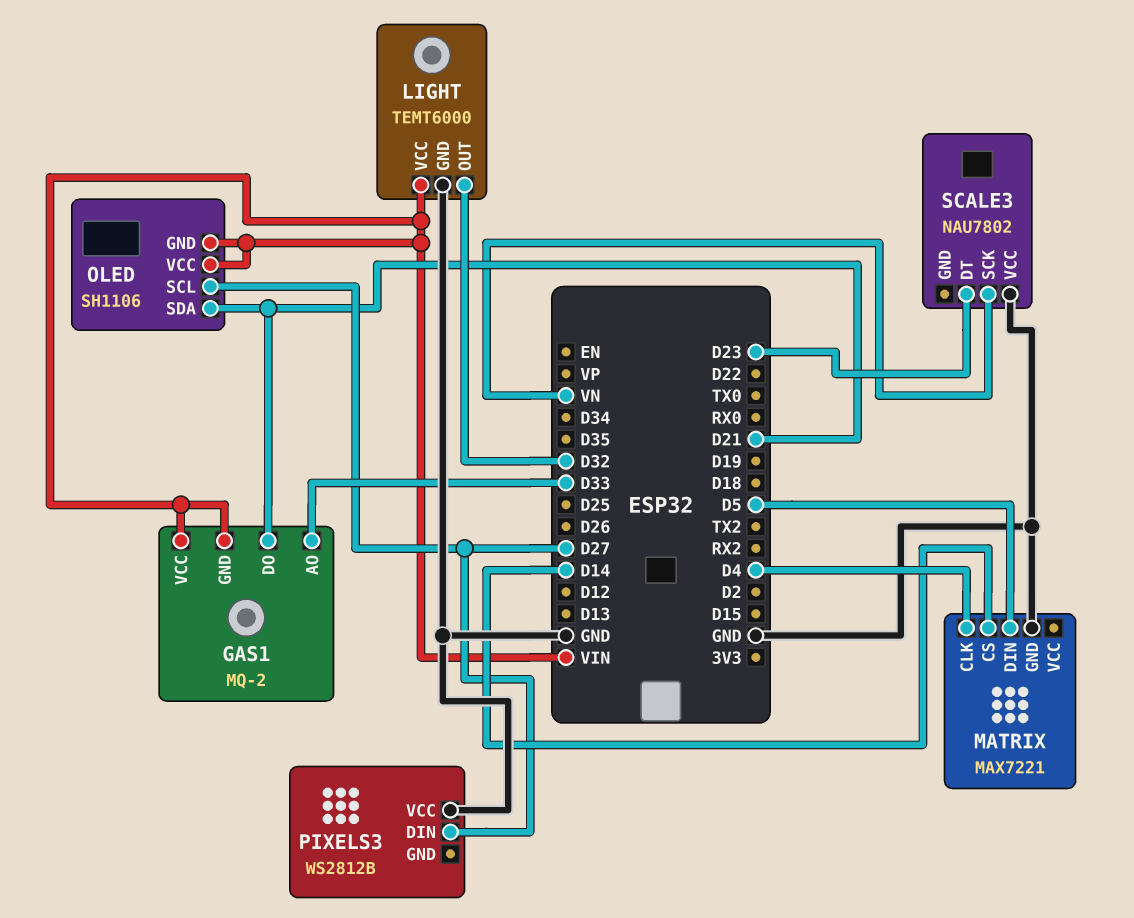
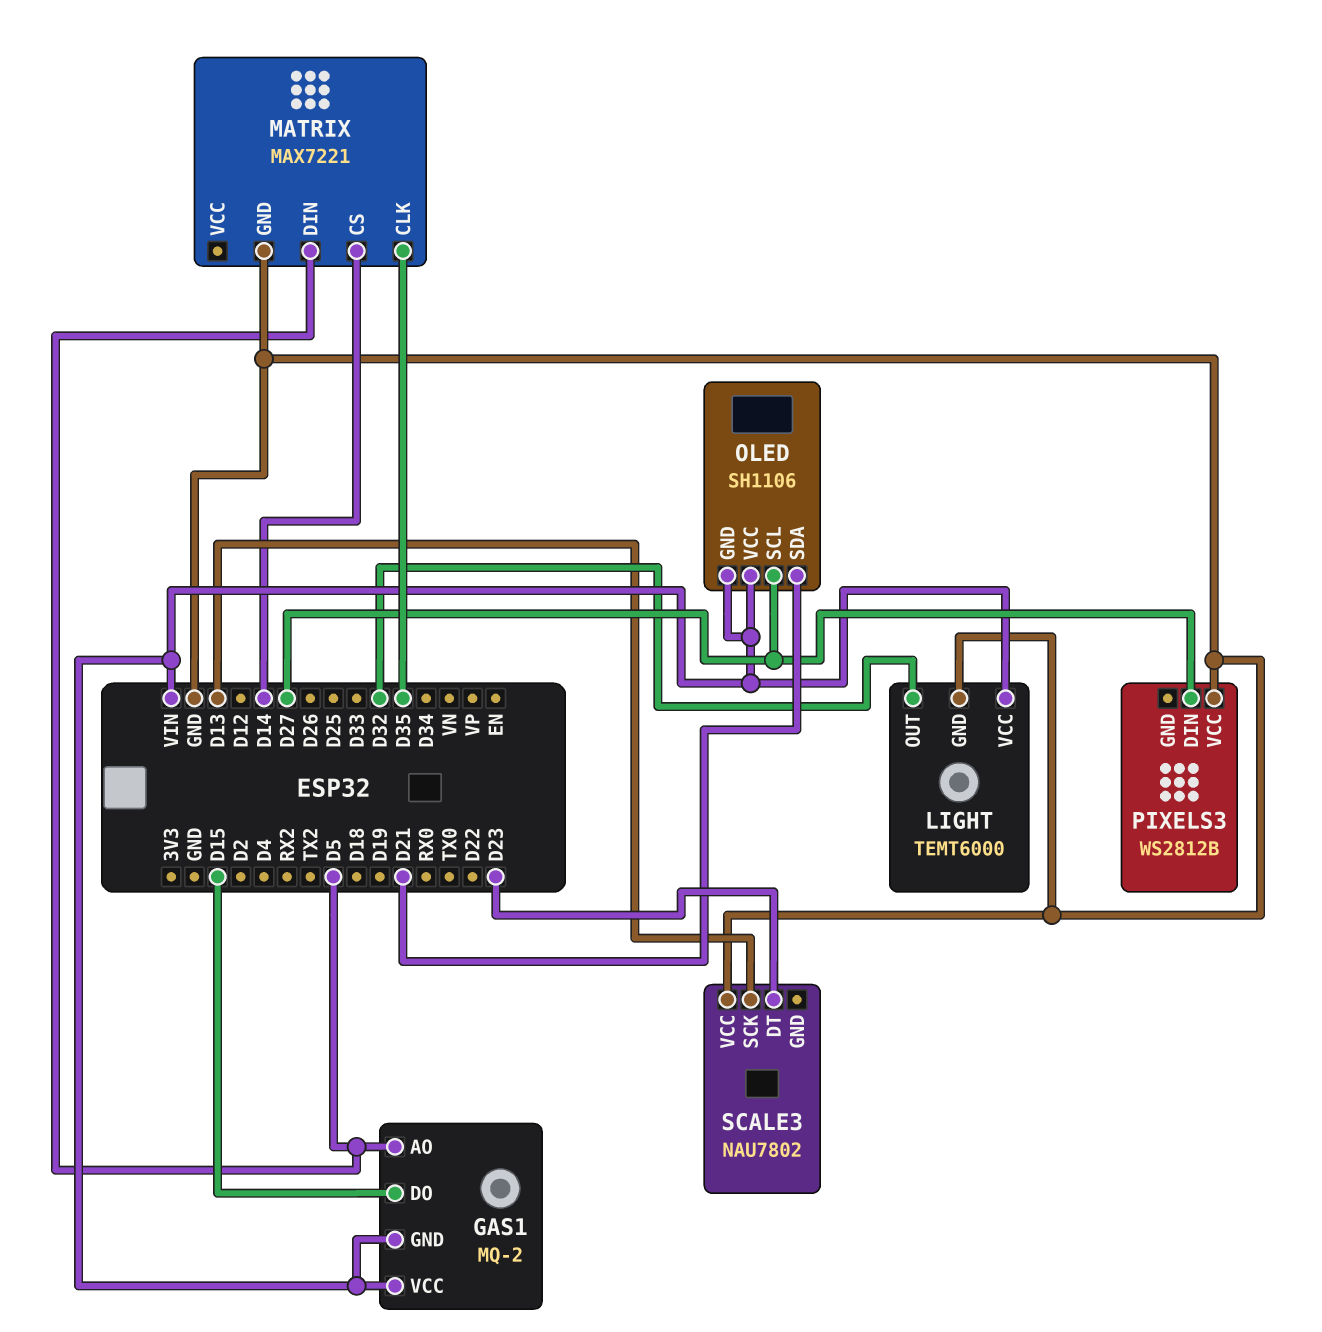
GAS1 pin AO: D33 -> D5
GAS1 pin DO: D21 -> D15
MATRIX pin CLK: D4 -> D35
SCALE3 pin SCK: VN -> D13

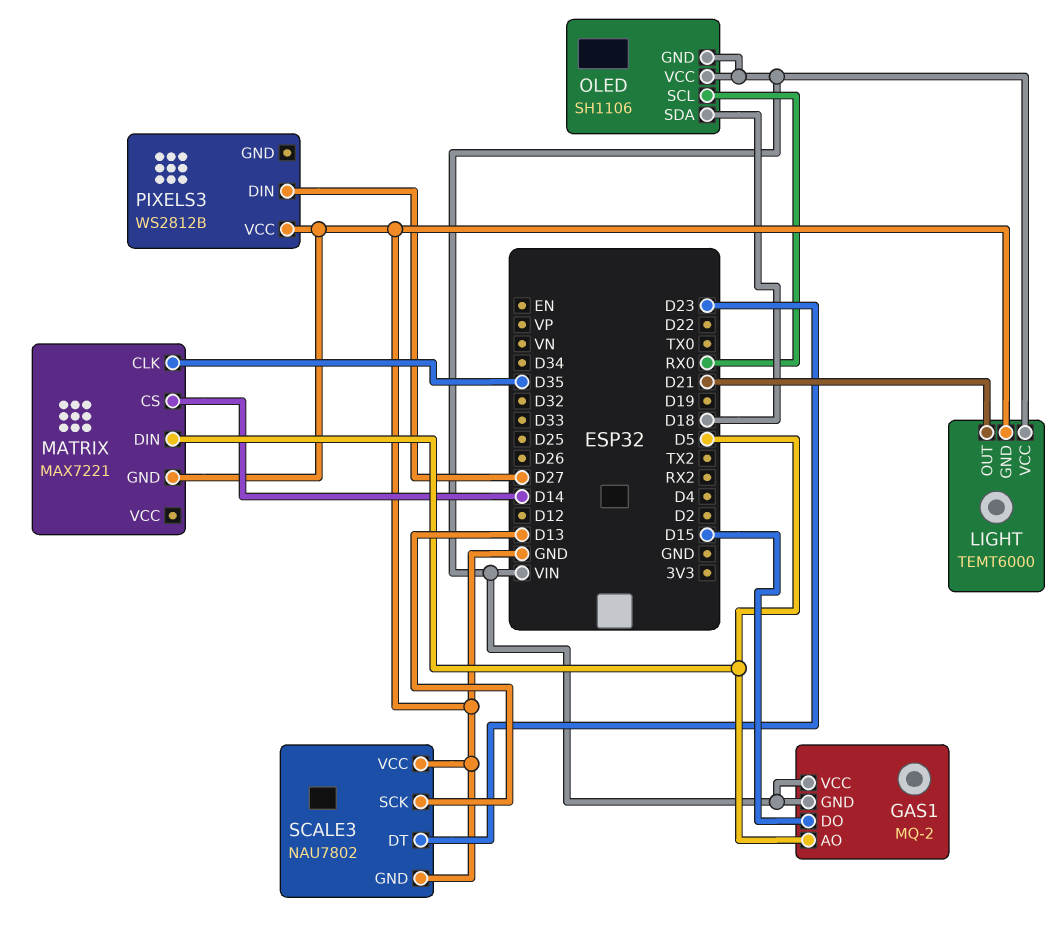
LIGHT pin OUT: D32 -> D21
OLED pin SCL: D27 -> RX0
OLED pin SDA: D21 -> D18
SCALE3 pin GND: none -> GND

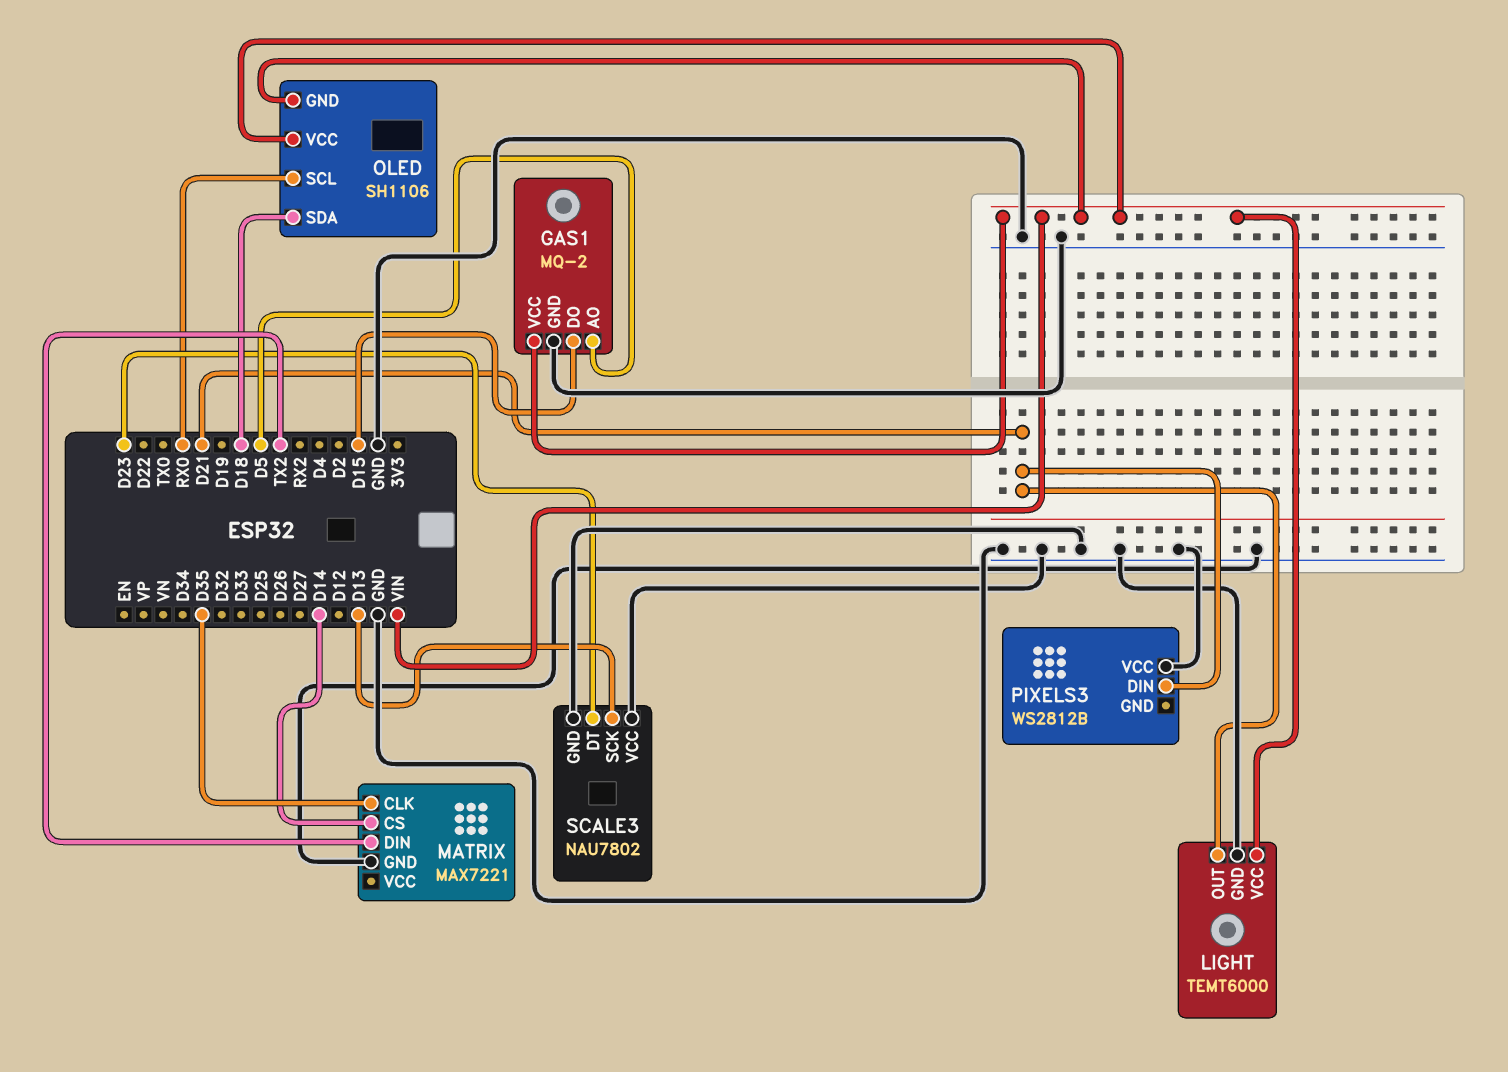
GAS1 pin GND: VIN -> GND
MATRIX pin DIN: D5 -> TX2
PIXELS3 pin DIN: D27 -> D21

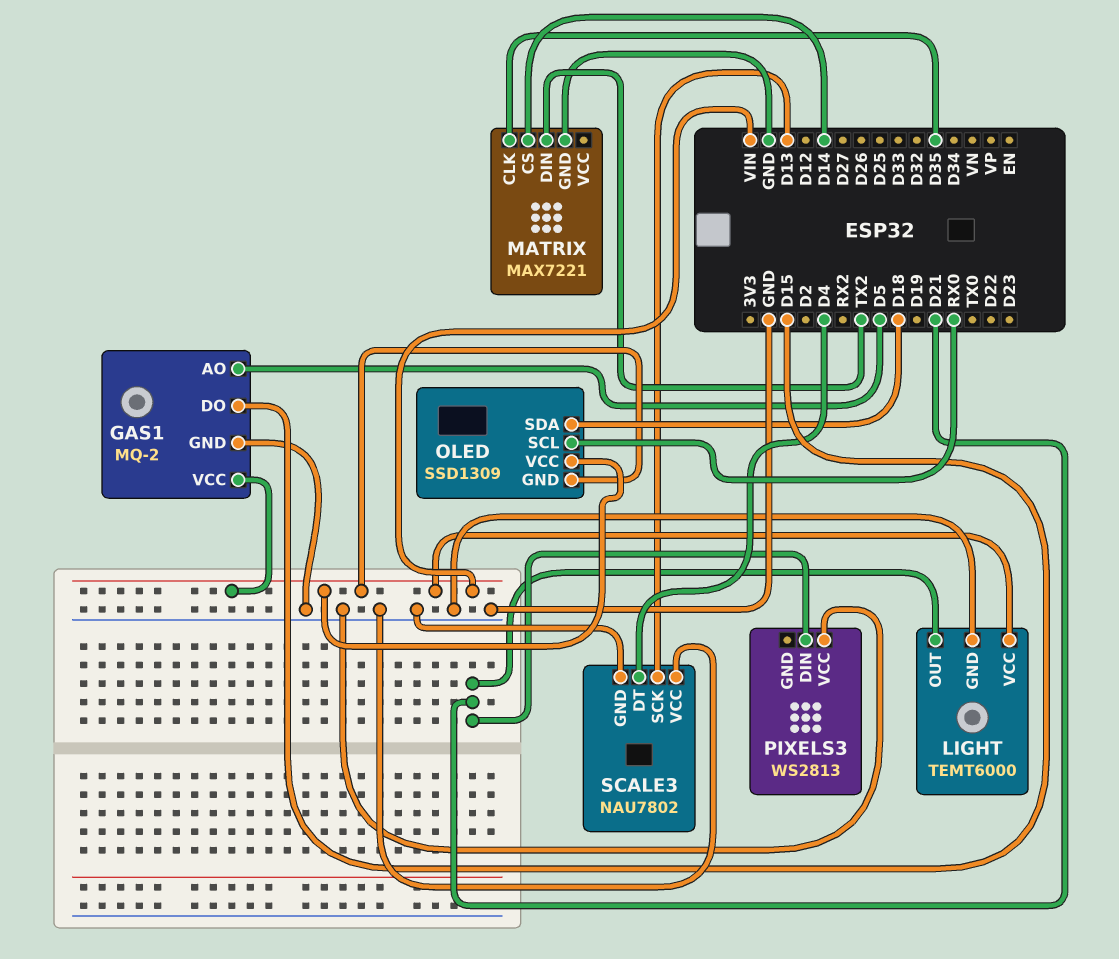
OLED: SH1106 -> SSD1309
PIXELS3: WS2812B -> WS2813
SCALE3 pin DT: D23 -> D4

